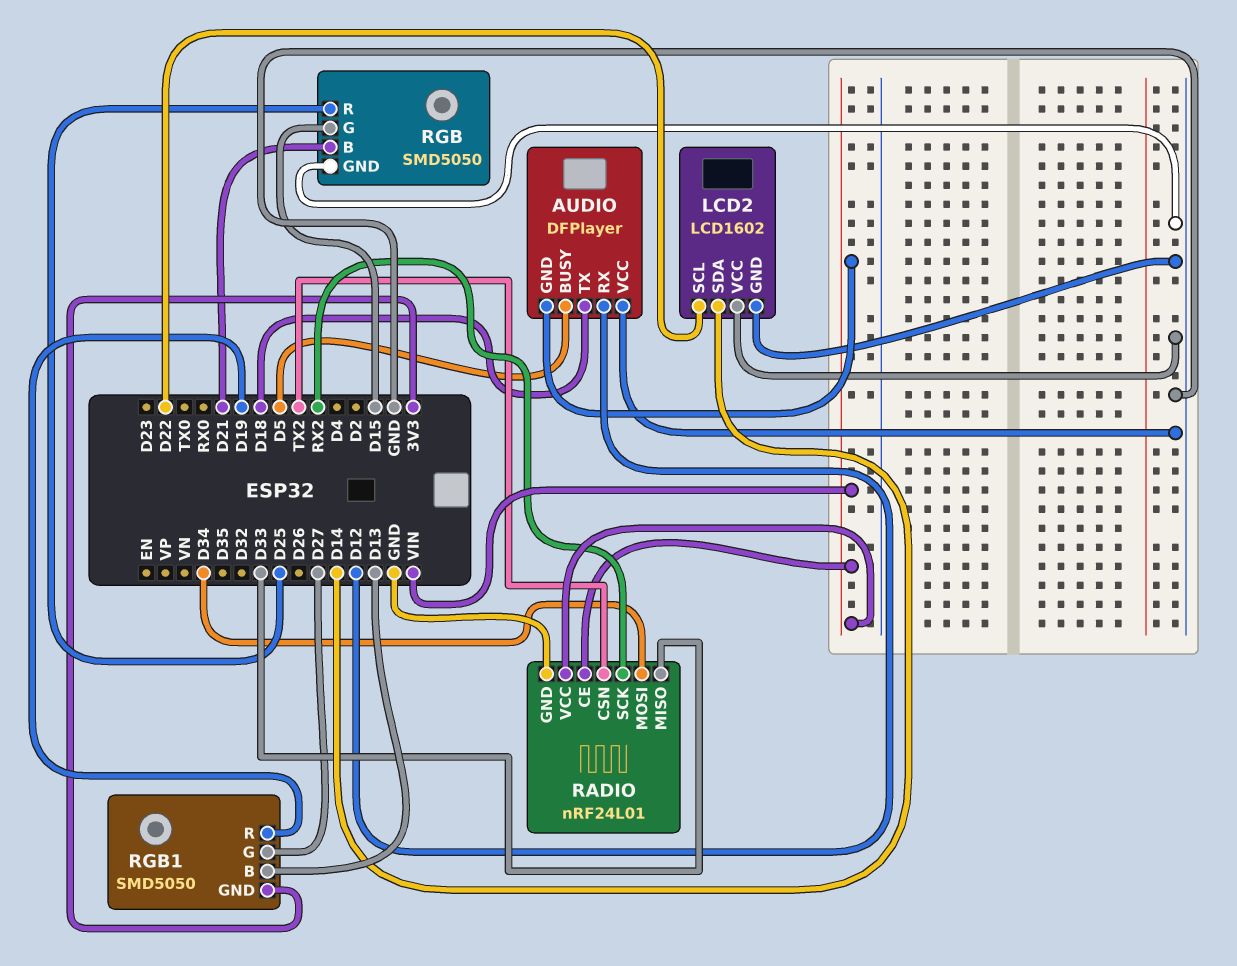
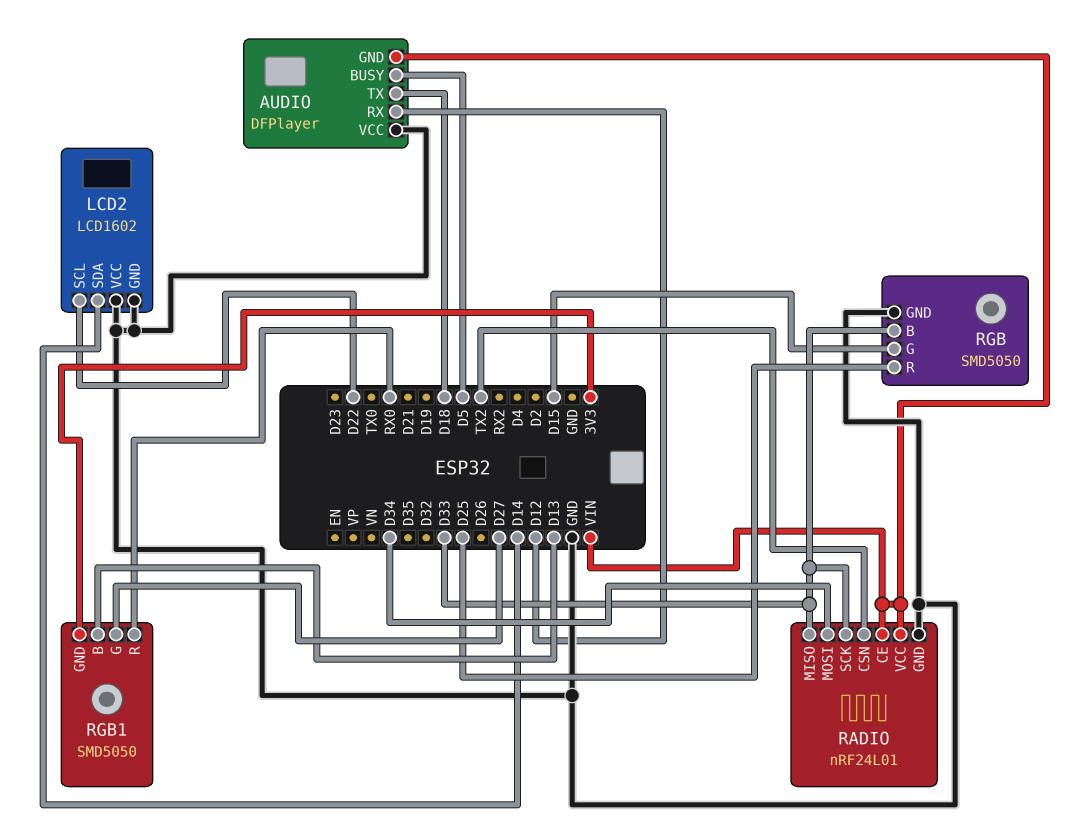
RADIO pin SCK: RX2 -> D33
RGB pin B: D21 -> D33
RGB1 pin R: D19 -> RX0

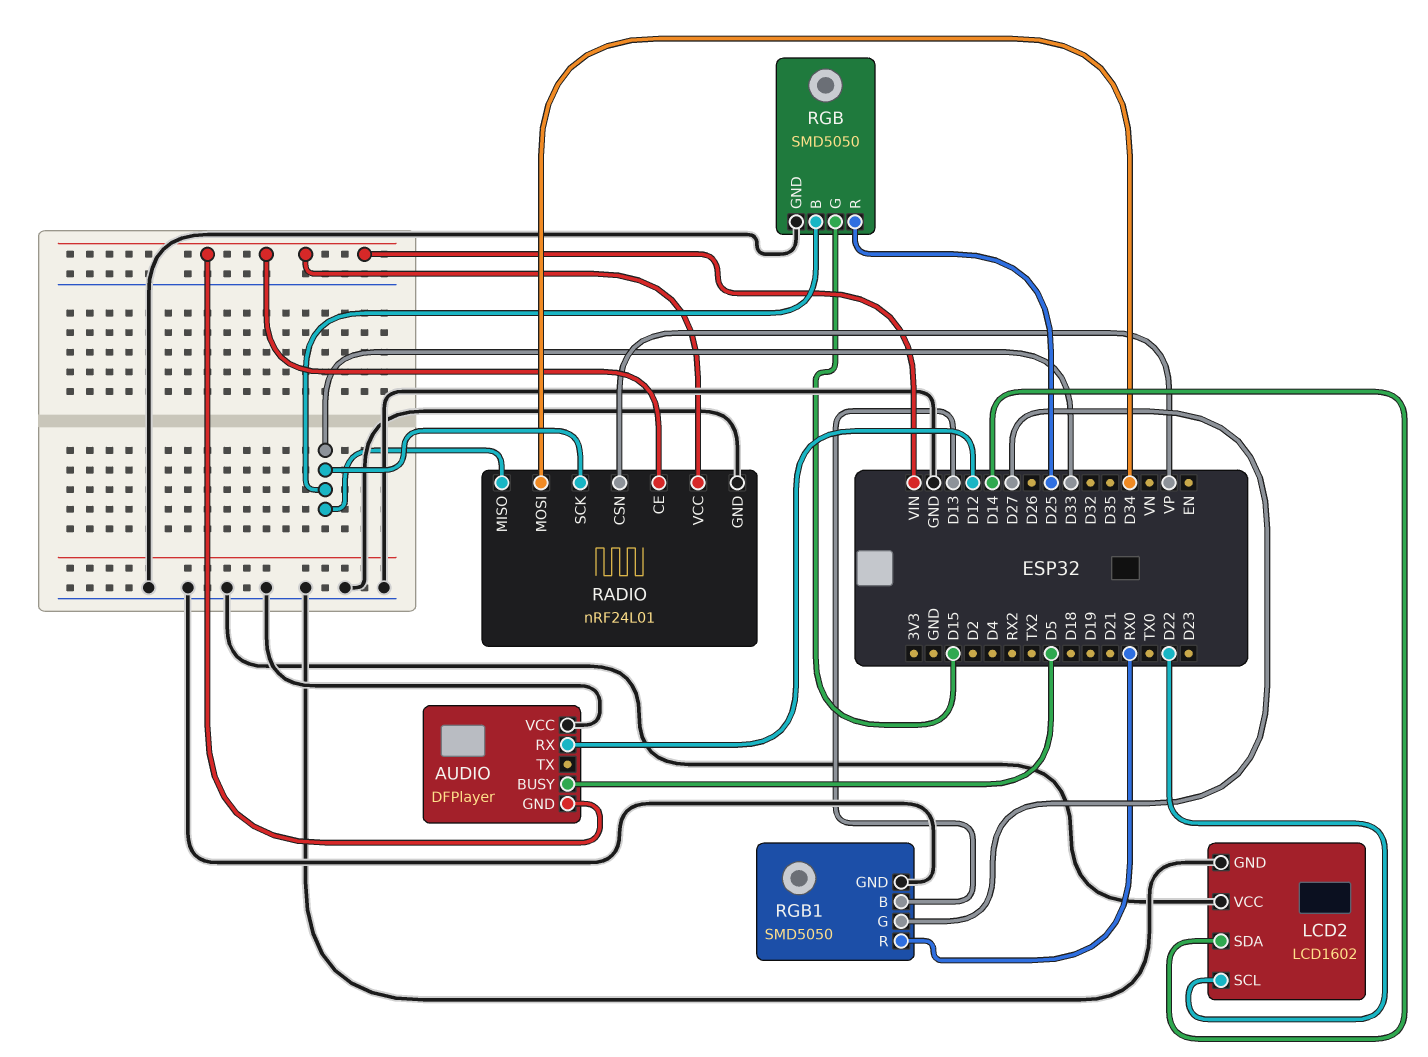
AUDIO pin TX: D18 -> none
RADIO pin CSN: TX2 -> VP
RGB1 pin GND: 3V3 -> GND

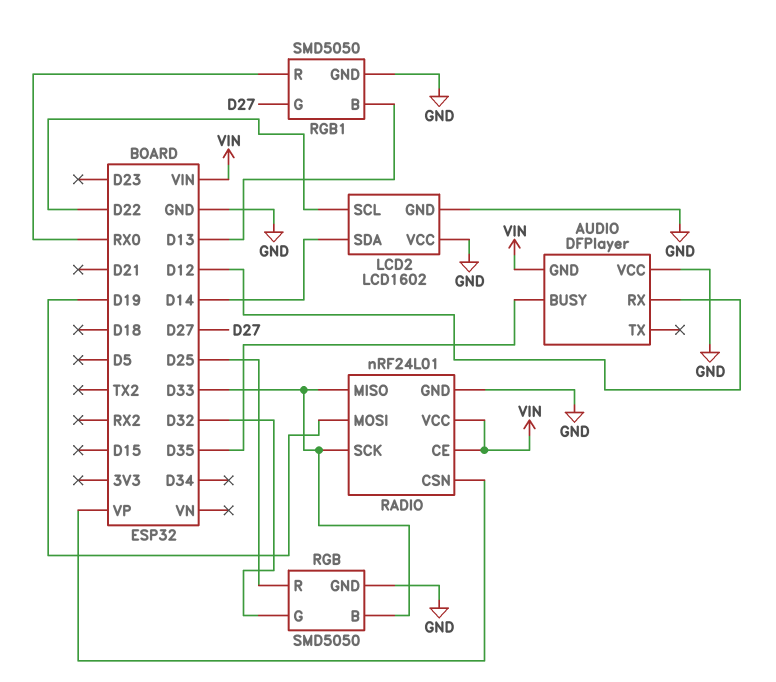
AUDIO pin BUSY: D5 -> D35
RADIO pin MOSI: D34 -> D19
RGB pin G: D15 -> D32

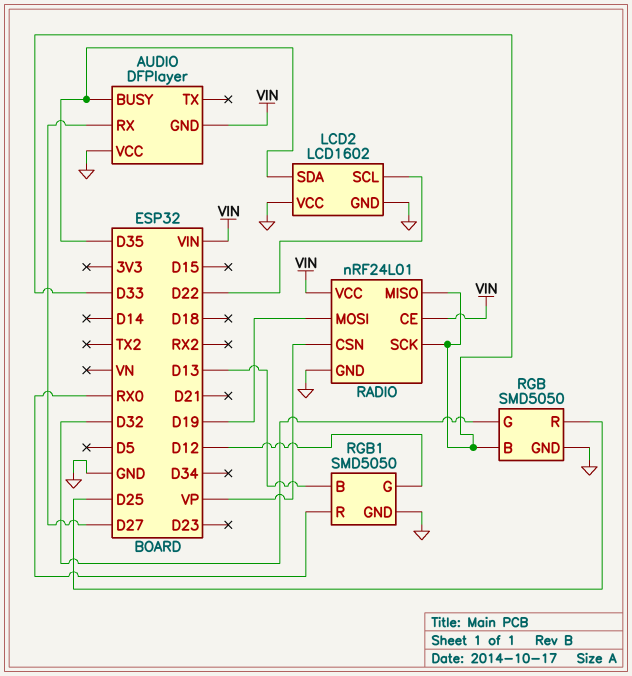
AUDIO pin RX: D12 -> D27
LCD2 pin SDA: D14 -> D35
RGB1 pin G: D27 -> D12

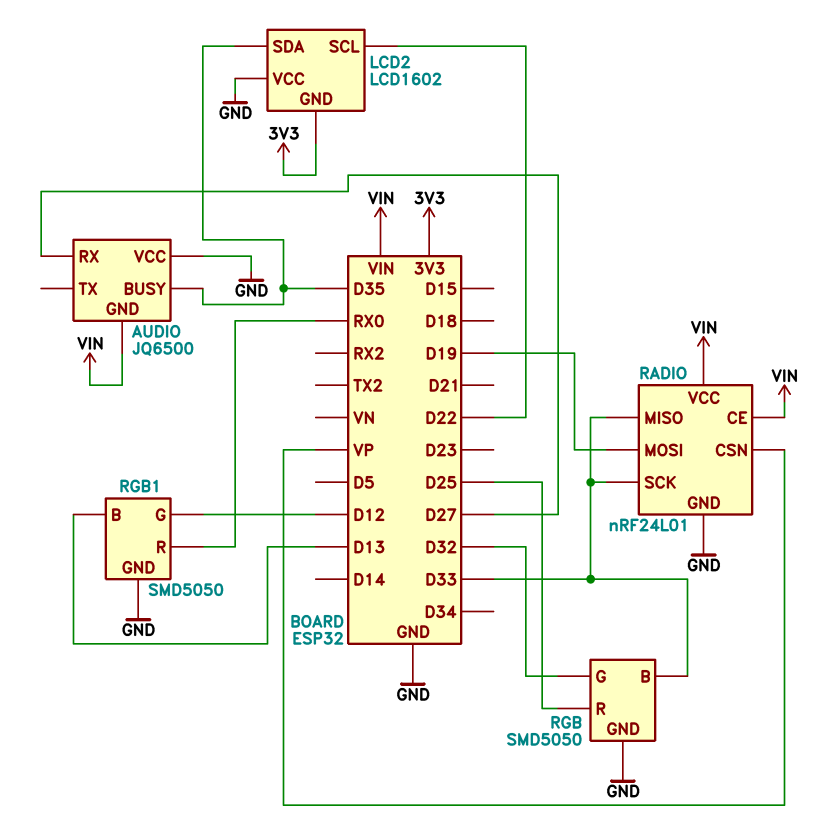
AUDIO: DFPlayer -> JQ6500
LCD2 pin GND: GND -> 3V3

